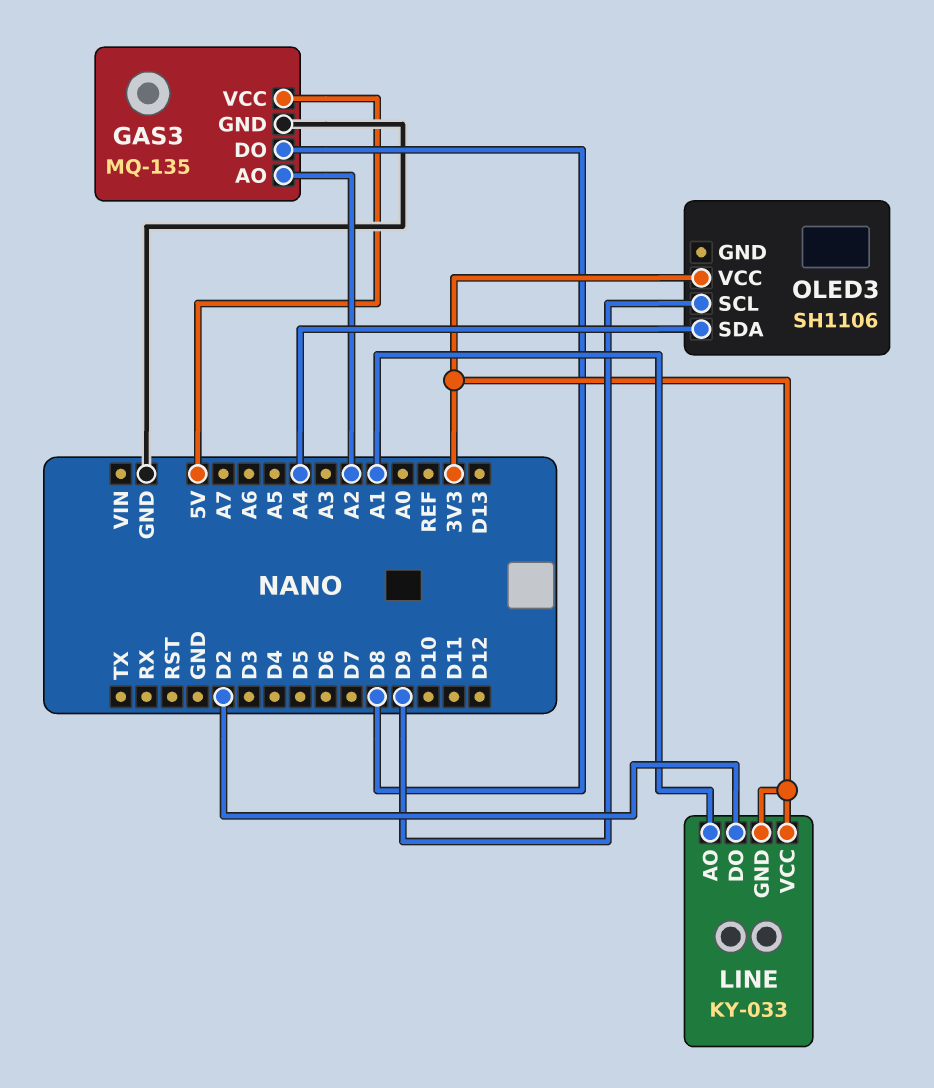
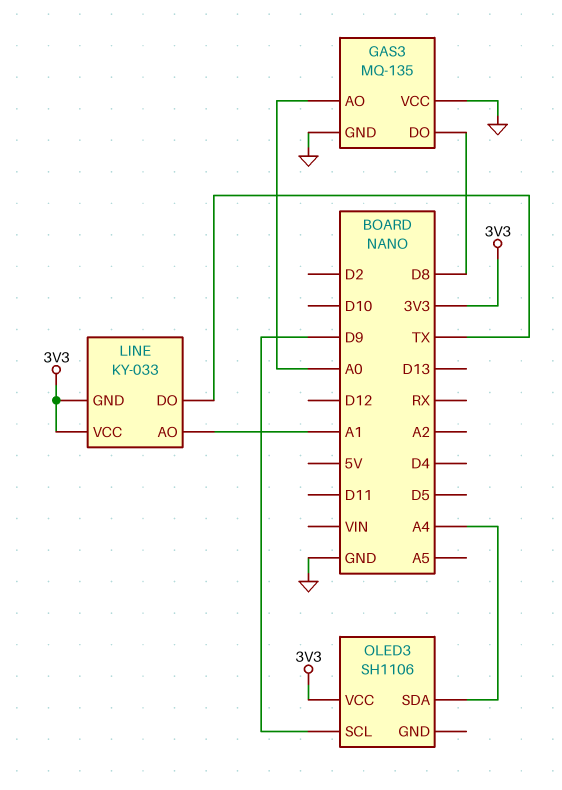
GAS3 pin AO: A2 -> A0
GAS3 pin VCC: 5V -> GND
LINE pin DO: D2 -> TX

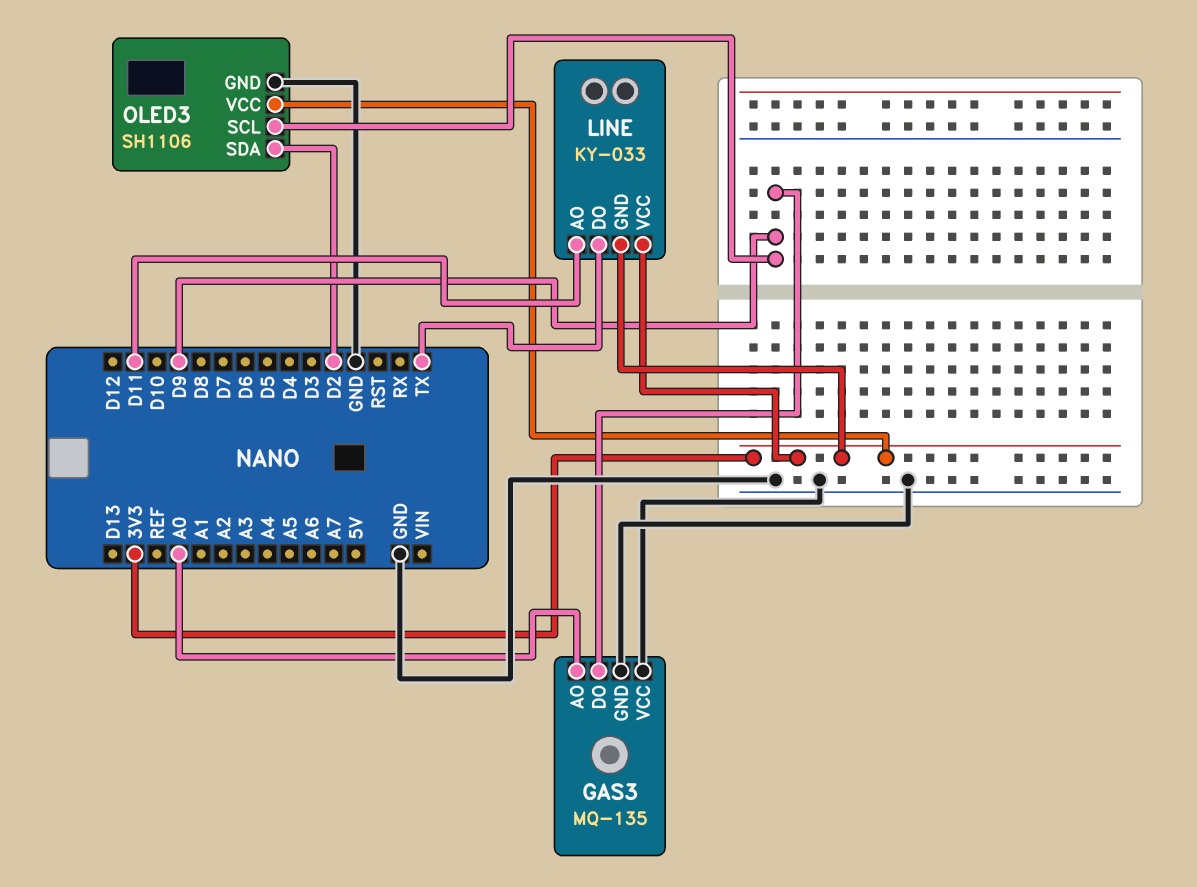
GAS3 pin DO: D8 -> D9
LINE pin AO: A1 -> D11
OLED3 pin GND: none -> GND
OLED3 pin SDA: A4 -> D2

